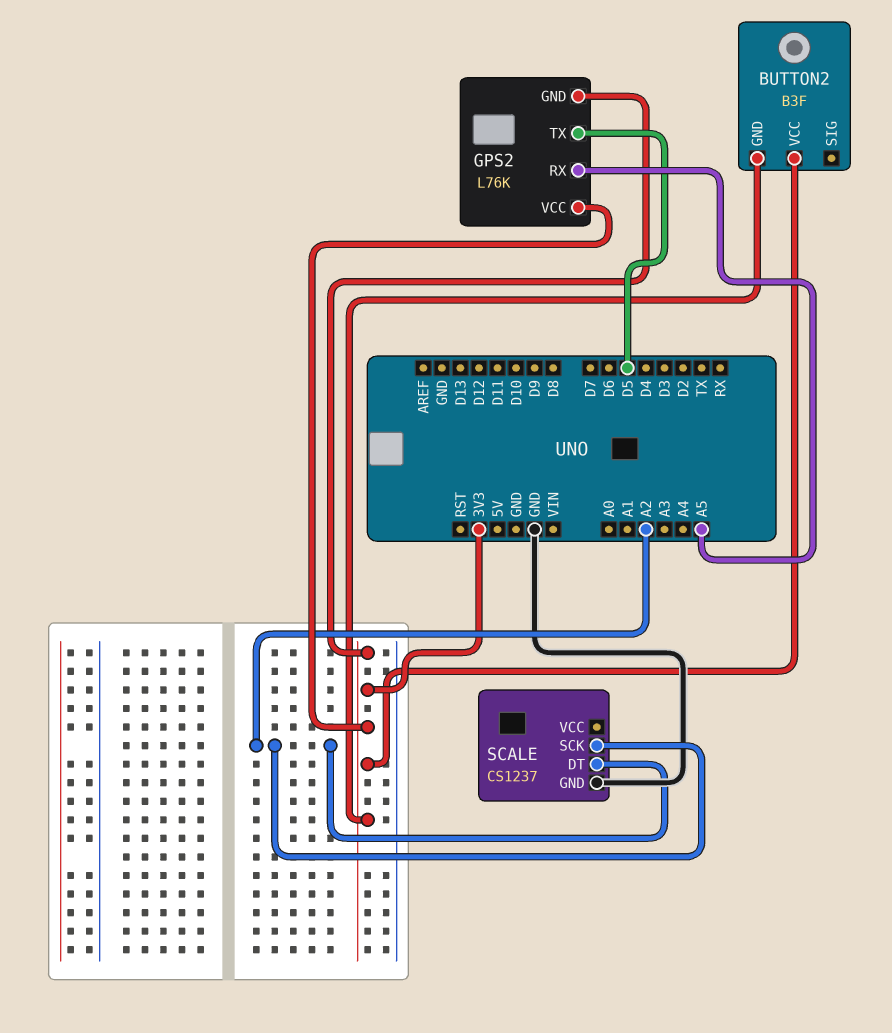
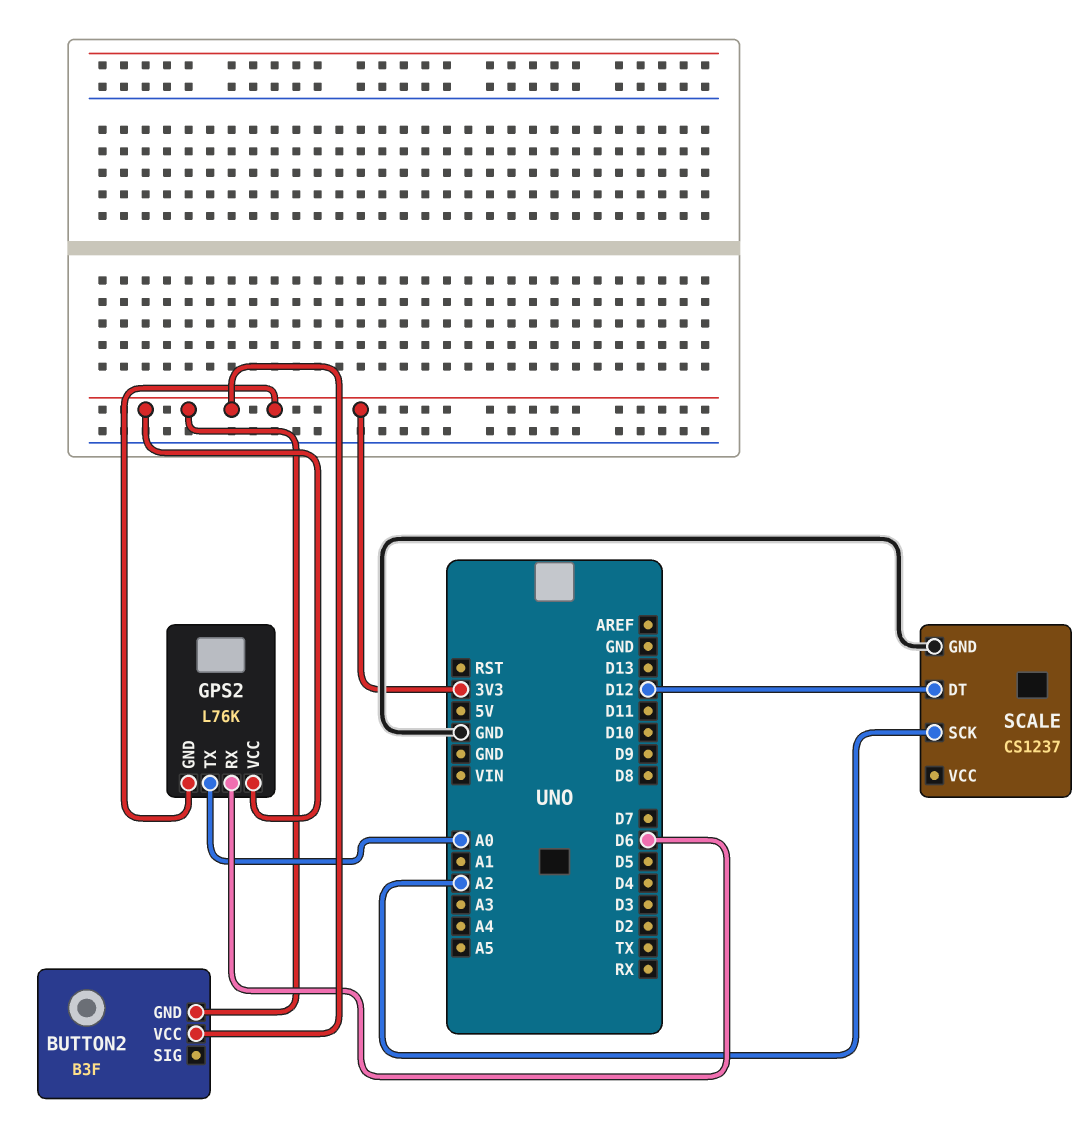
GPS2 pin RX: A5 -> D6
GPS2 pin TX: D5 -> A0
SCALE pin DT: A2 -> D12

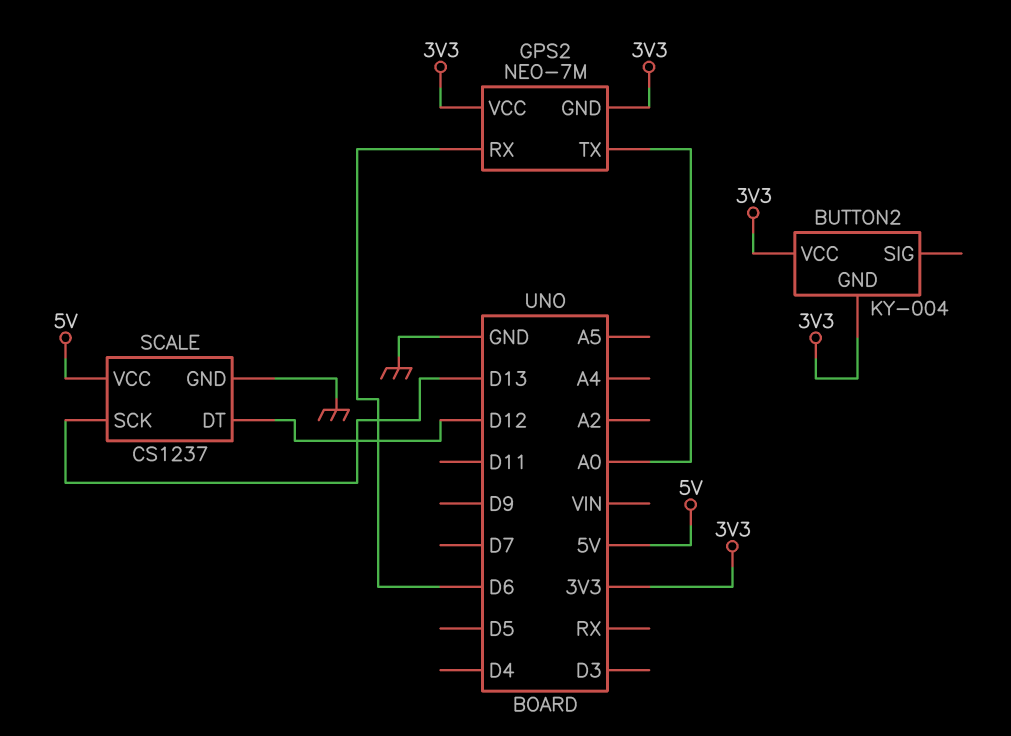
BUTTON2: B3F -> KY-004
GPS2: L76K -> NEO-7M
SCALE pin SCK: A2 -> D13
SCALE pin VCC: none -> 5V

